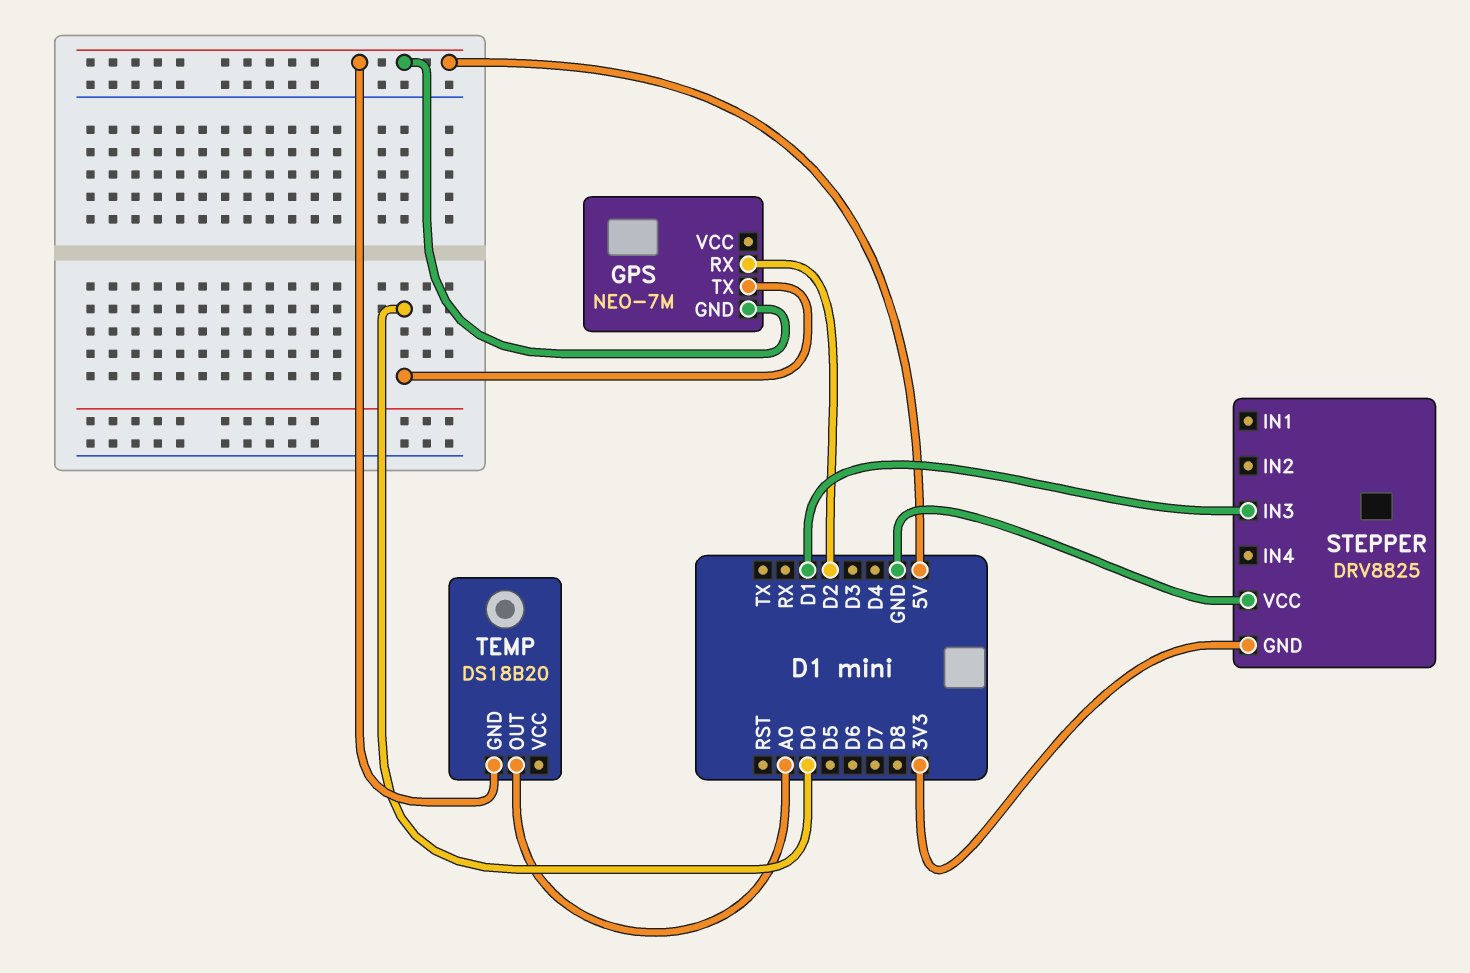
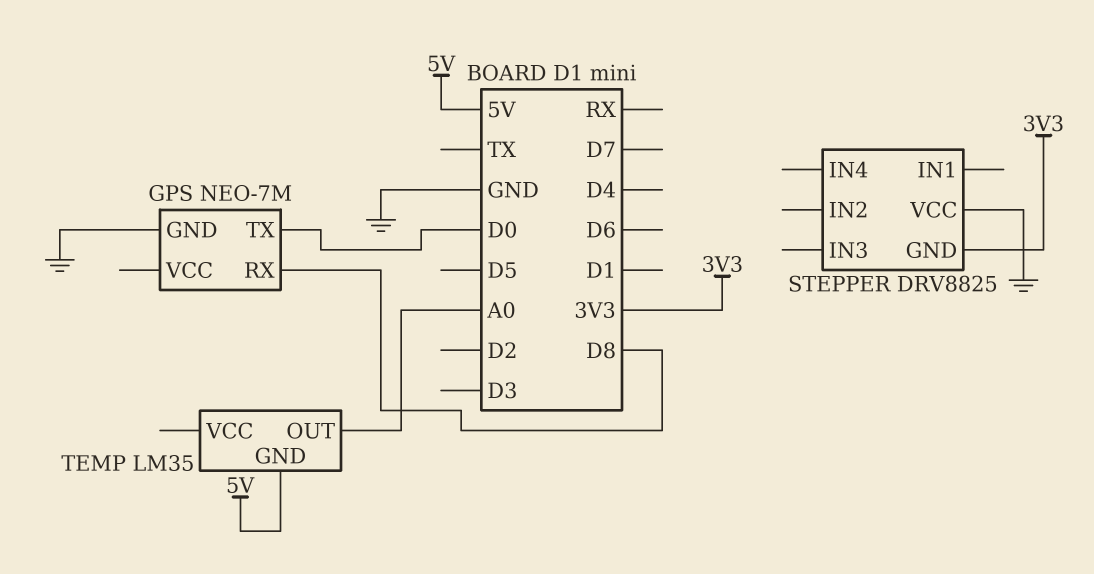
GPS pin GND: 5V -> GND
GPS pin RX: D2 -> D8
STEPPER pin IN3: D1 -> none
TEMP: DS18B20 -> LM35

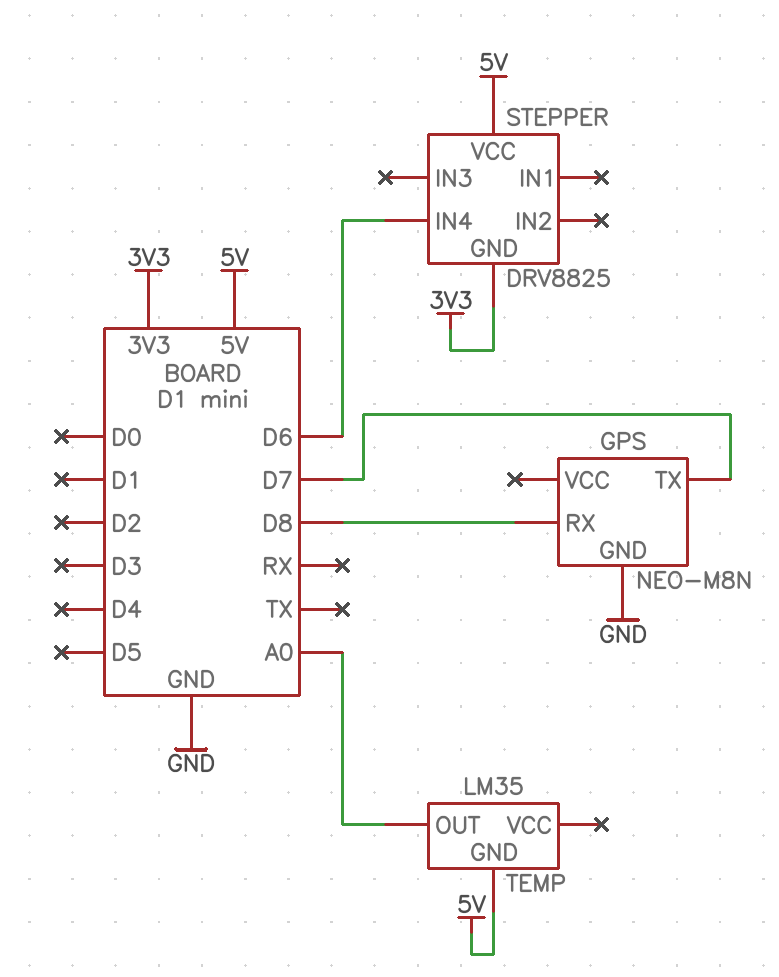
GPS: NEO-7M -> NEO-M8N
GPS pin TX: D0 -> D7
STEPPER pin IN4: none -> D6
STEPPER pin VCC: GND -> 5V

